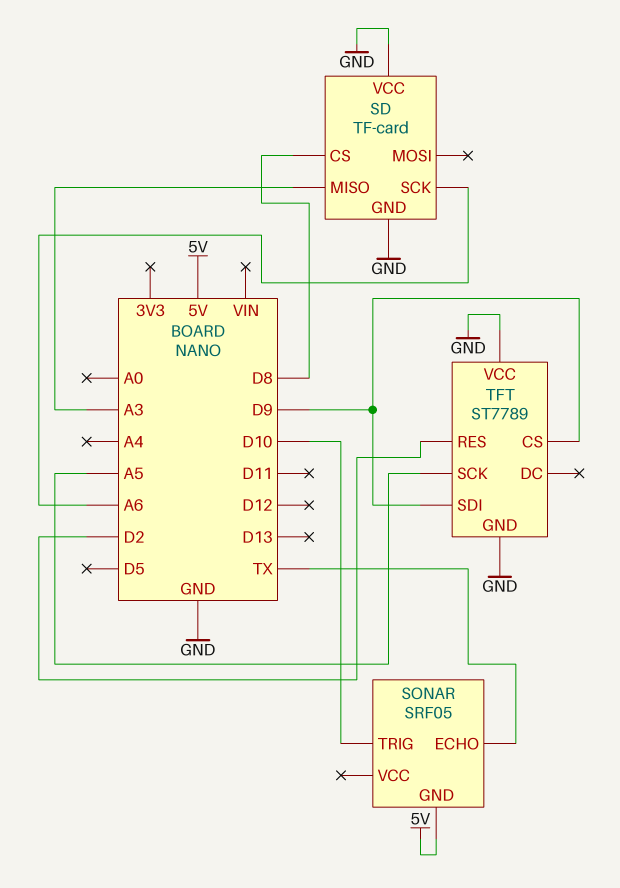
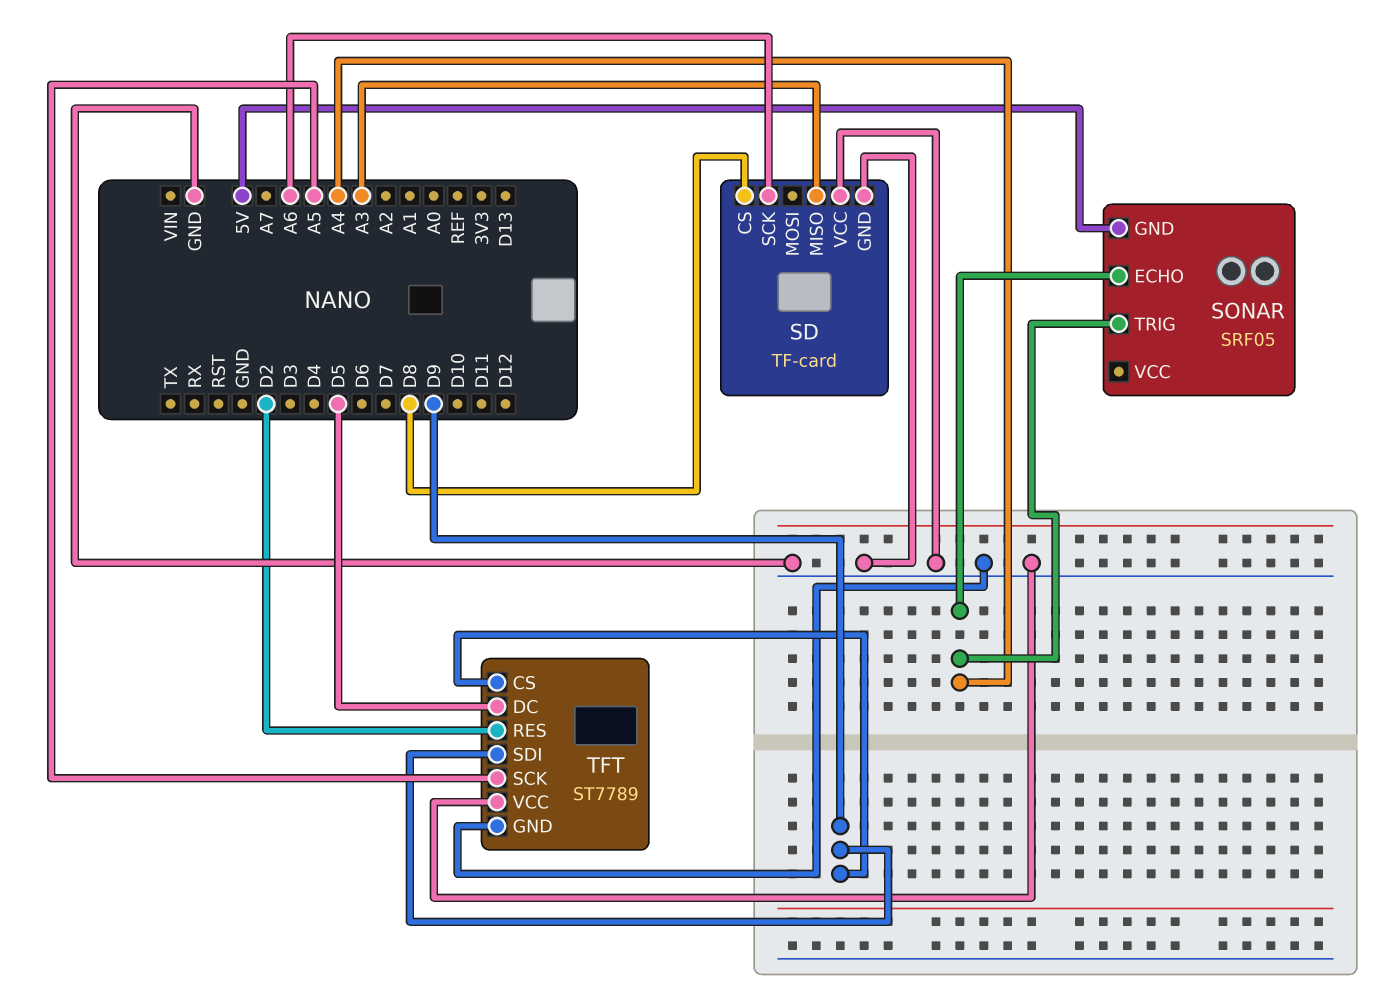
SONAR pin ECHO: TX -> A4
SONAR pin TRIG: D10 -> A4
TFT pin DC: none -> D5

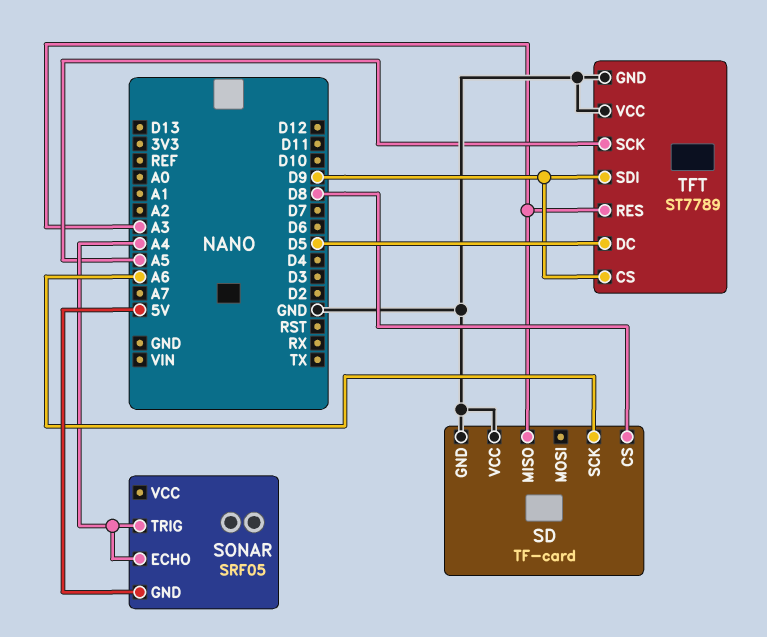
TFT pin RES: D2 -> A3

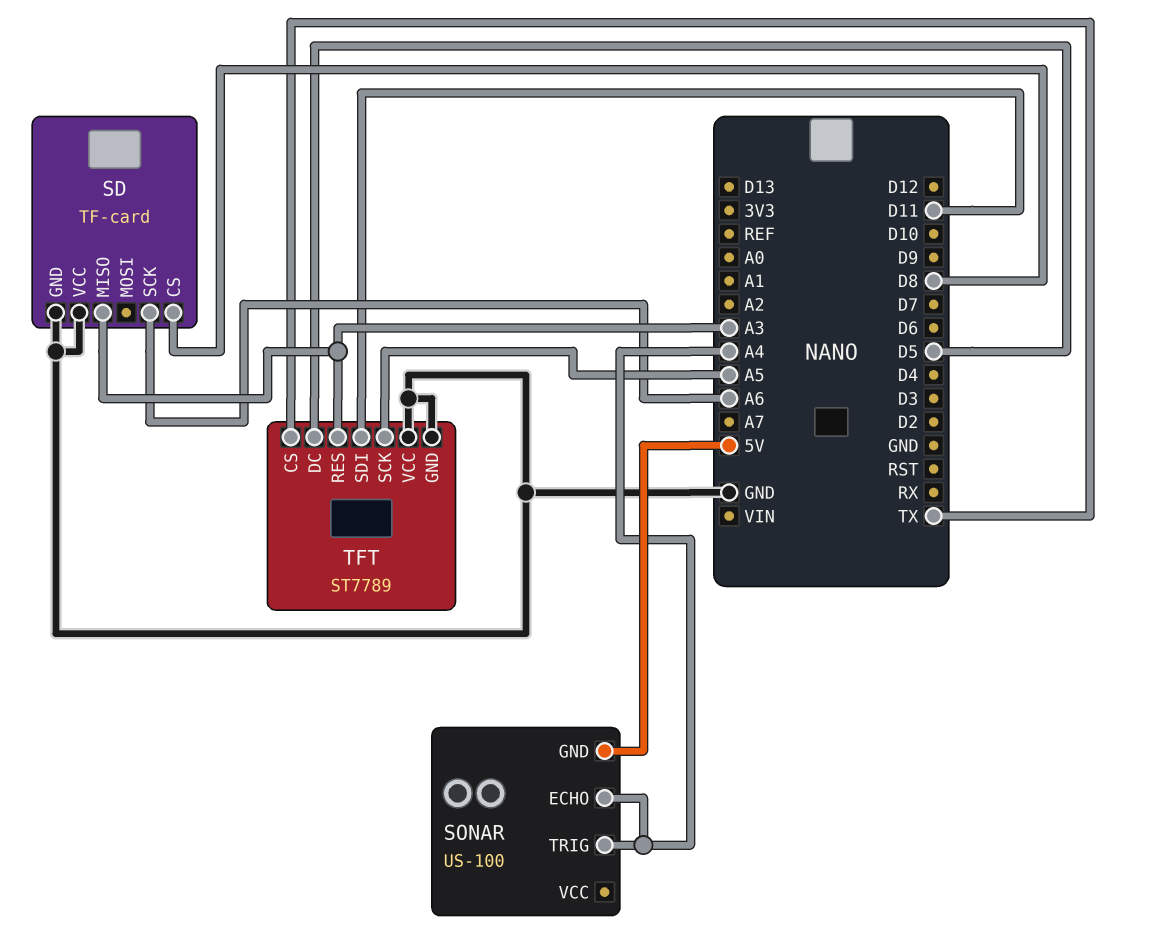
SONAR: SRF05 -> US-100
TFT pin CS: D9 -> TX
TFT pin SDI: D9 -> D11

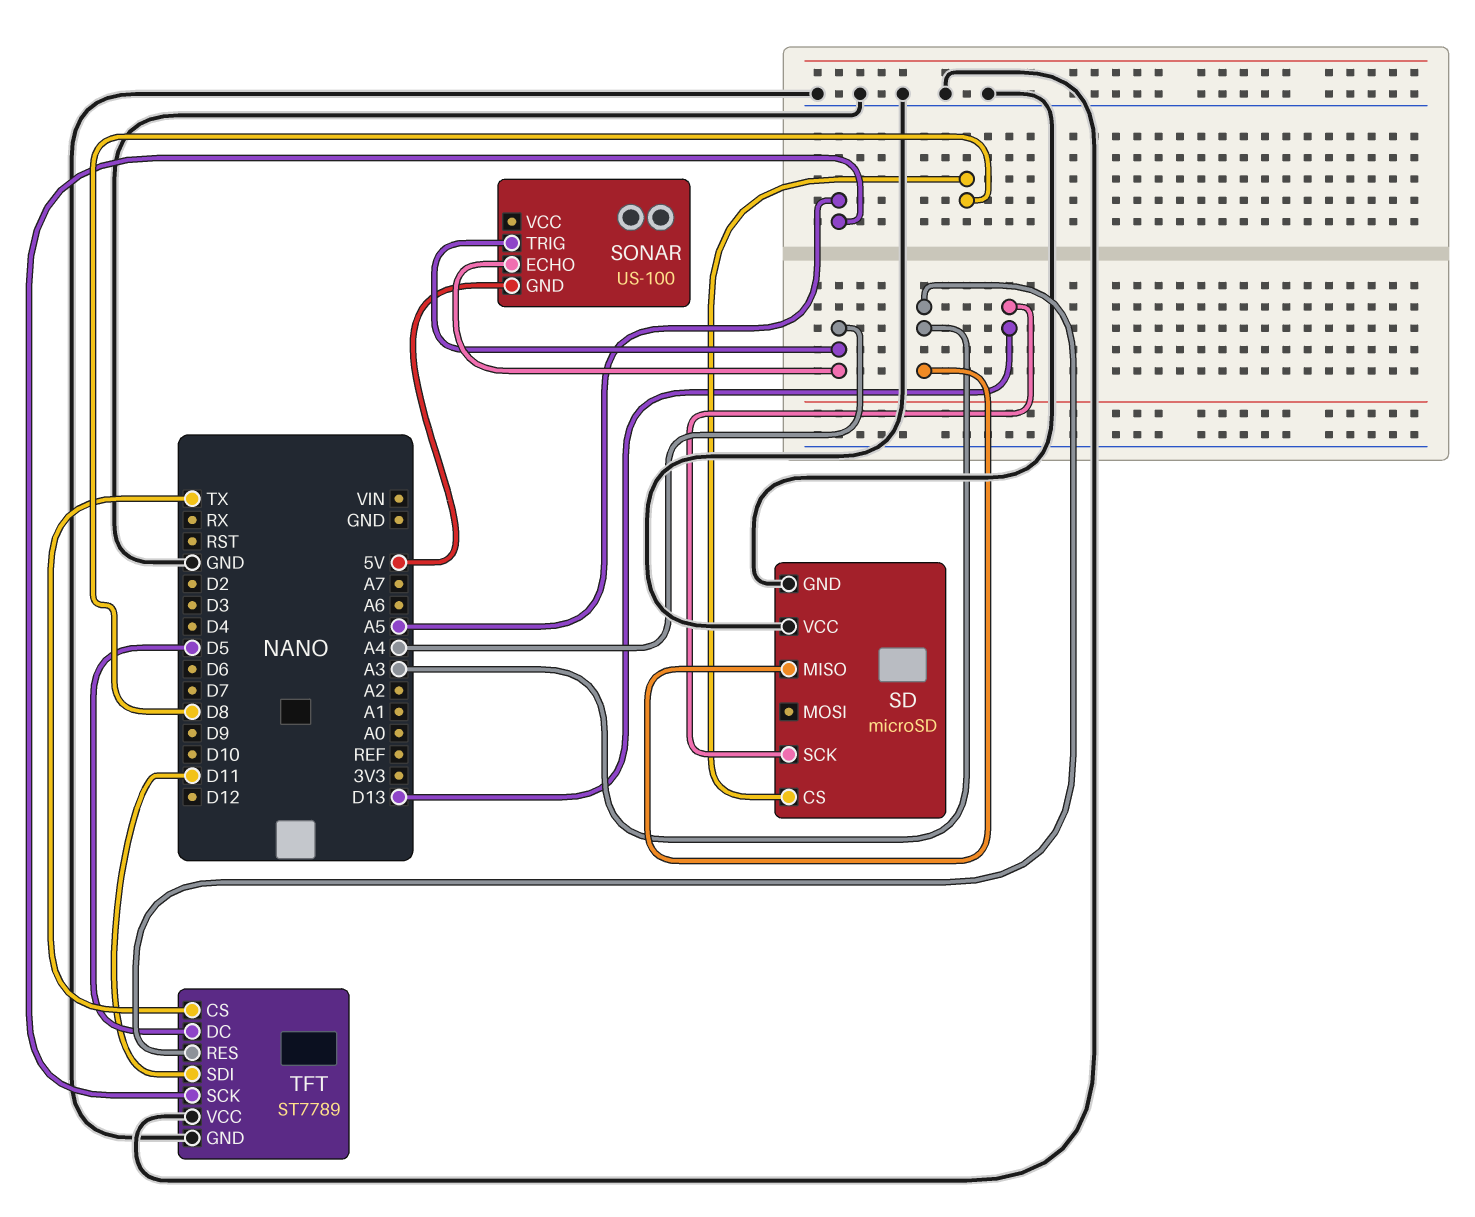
SD: TF-card -> microSD
SD pin SCK: A6 -> D13

